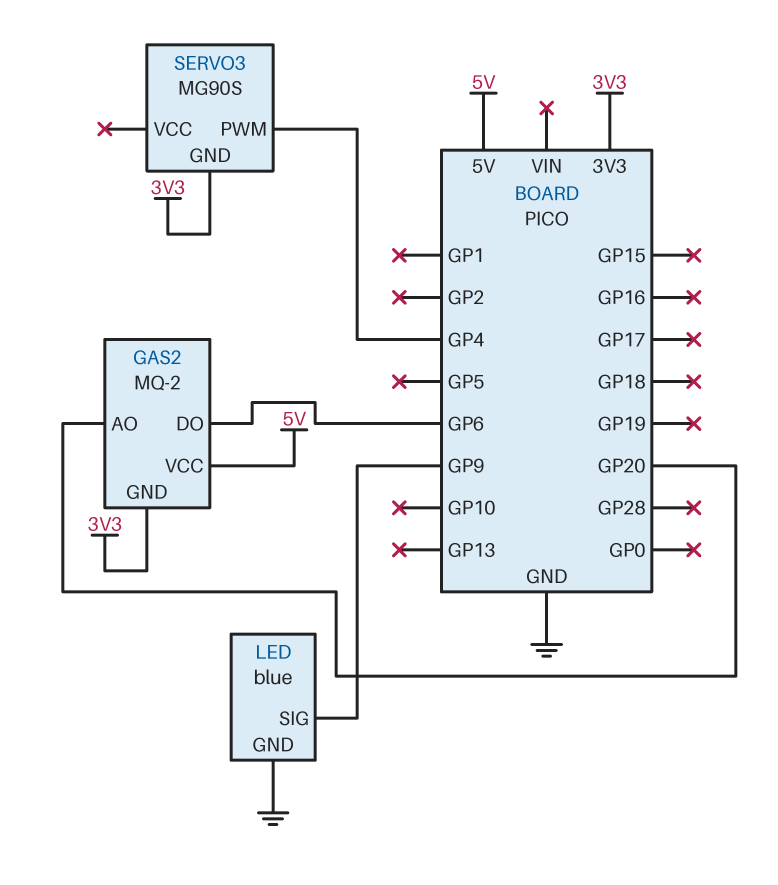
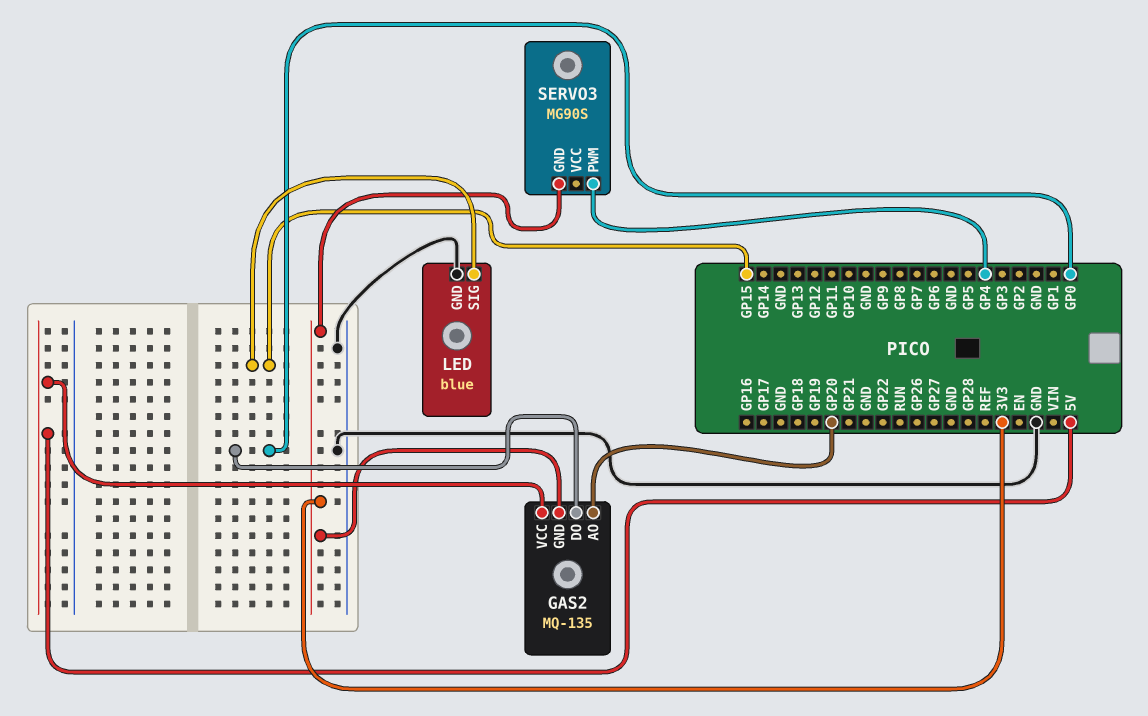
GAS2: MQ-2 -> MQ-135
GAS2 pin DO: GP6 -> GP0
LED pin SIG: GP9 -> GP15

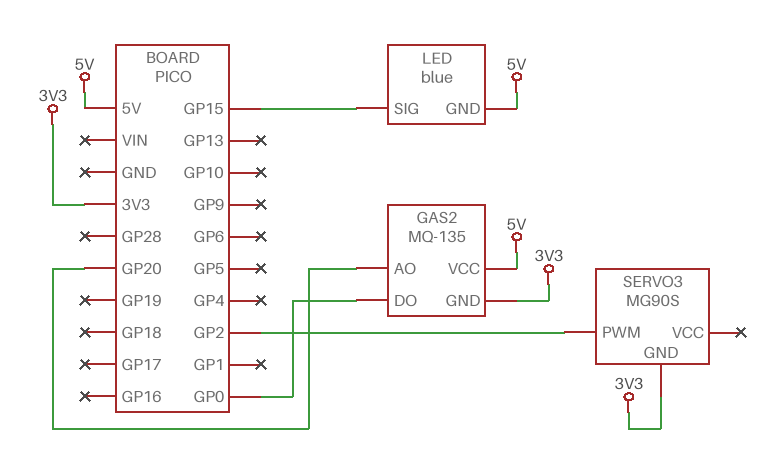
LED pin GND: GND -> 5V
SERVO3 pin PWM: GP4 -> GP2

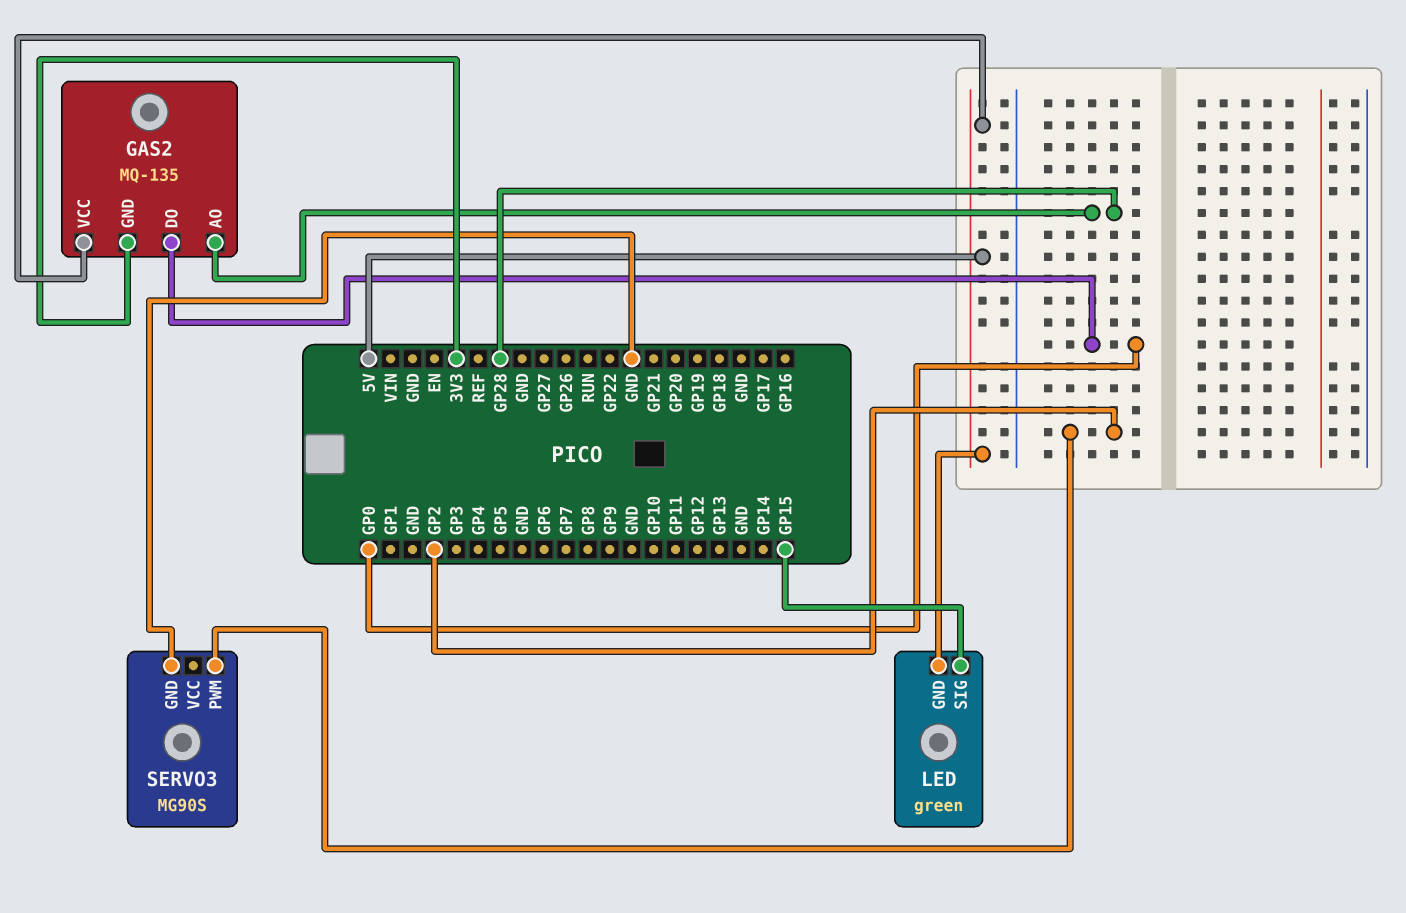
GAS2 pin AO: GP20 -> GP28
LED: blue -> green
SERVO3 pin GND: 3V3 -> GND

